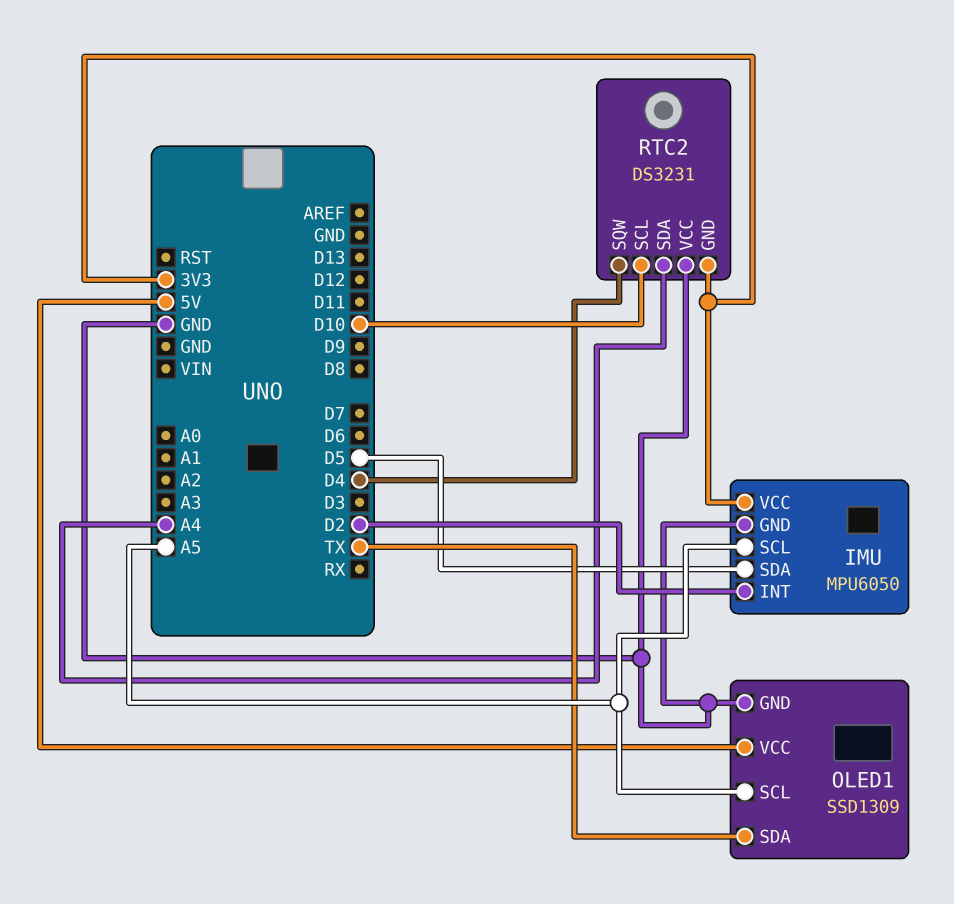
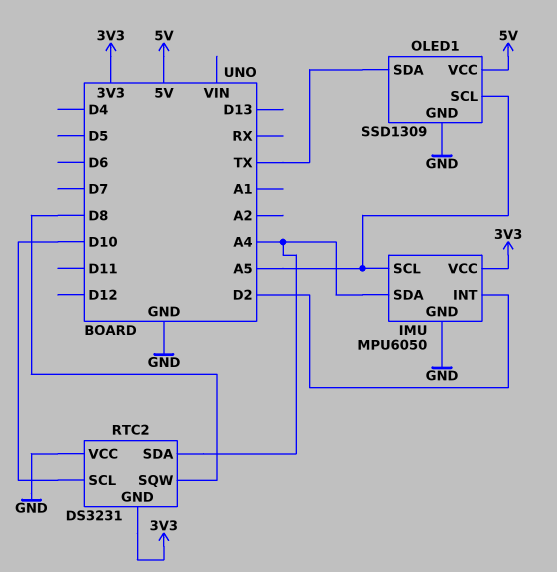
IMU pin SDA: D5 -> A4
RTC2 pin SQW: D4 -> D8

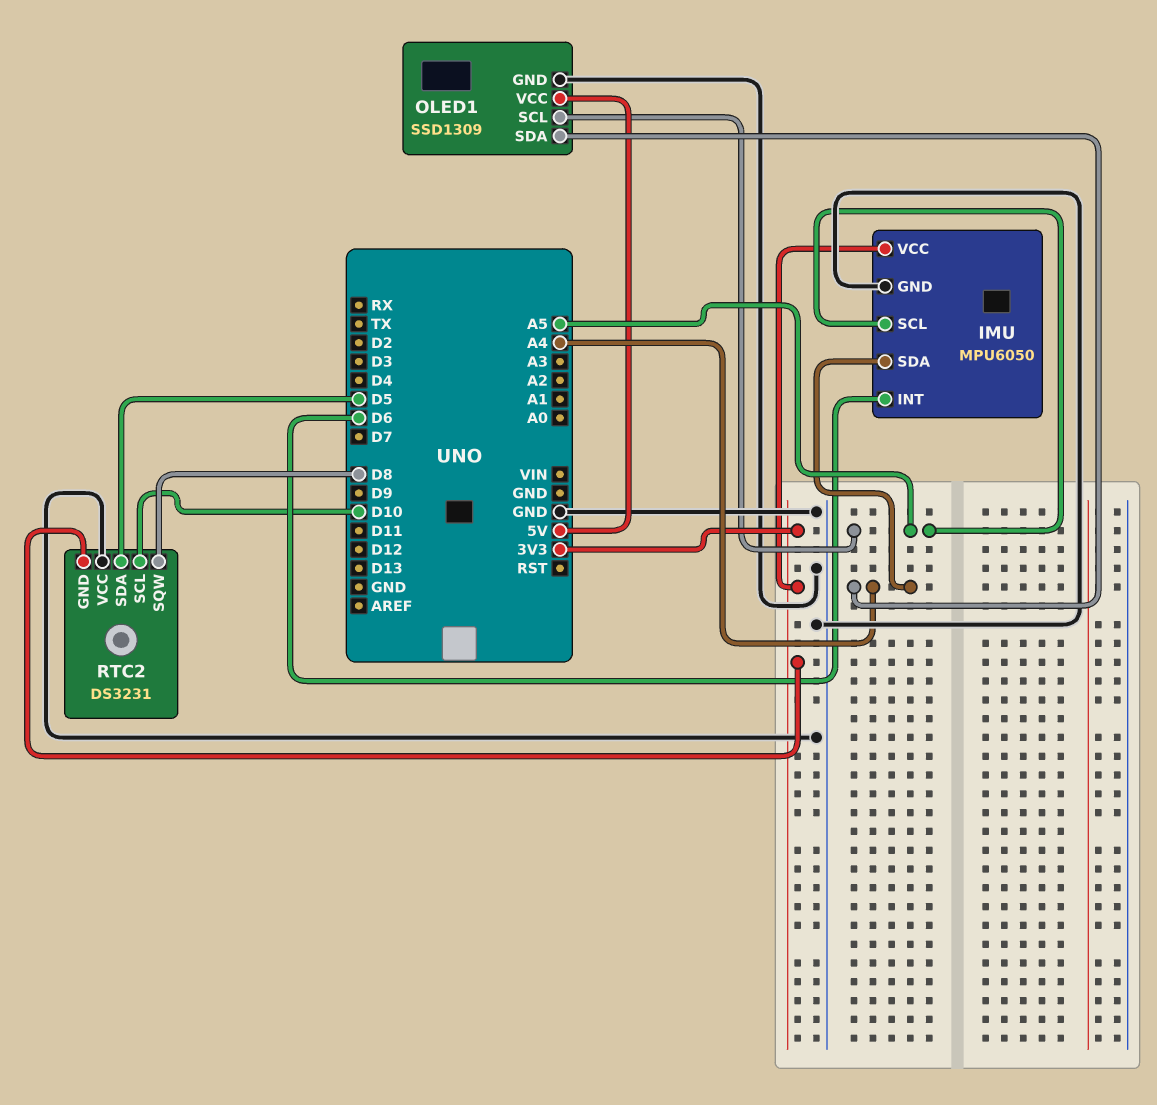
IMU pin INT: D2 -> D6
OLED1 pin SDA: TX -> A4
RTC2 pin SDA: A4 -> D5

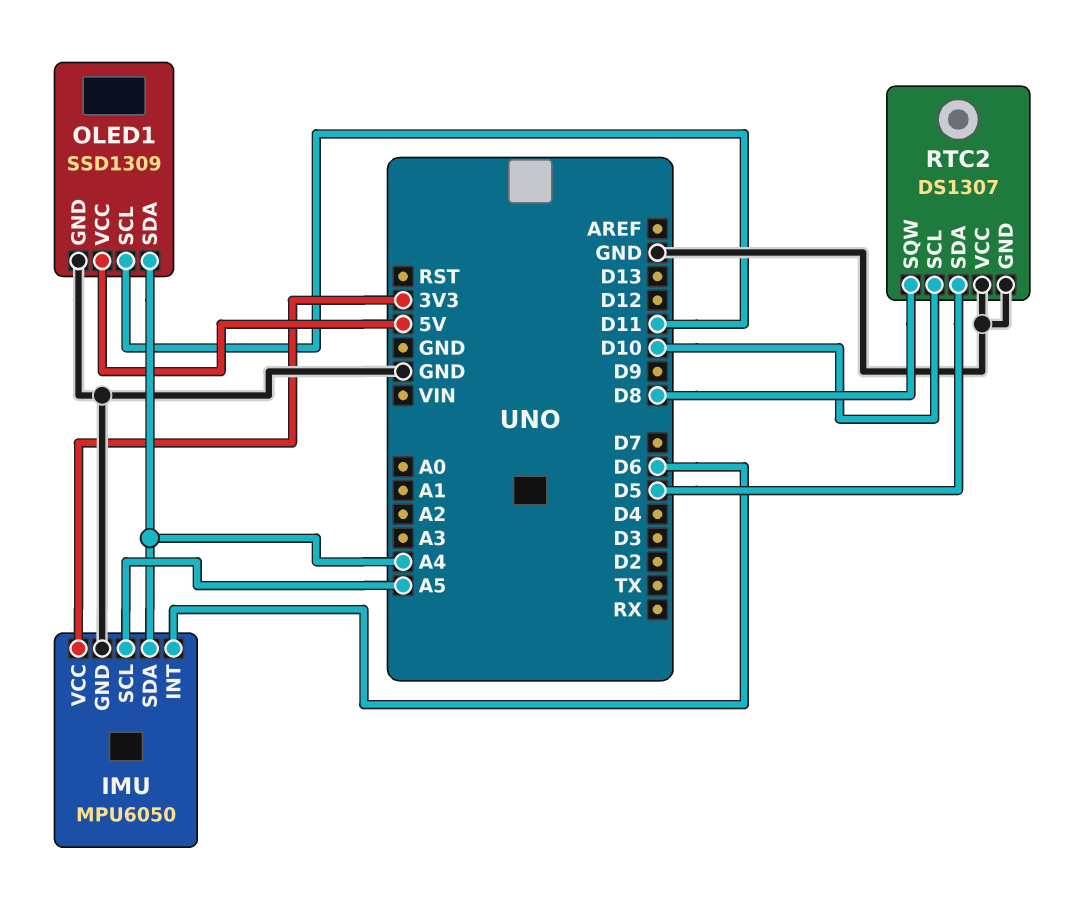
OLED1 pin SCL: A5 -> D11
RTC2: DS3231 -> DS1307
RTC2 pin GND: 3V3 -> GND

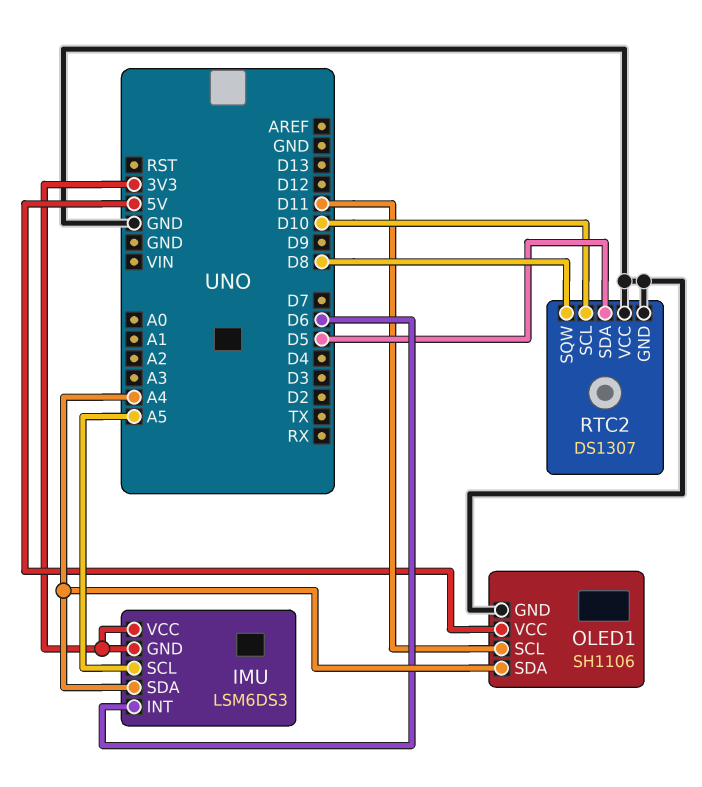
IMU: MPU6050 -> LSM6DS3
IMU pin GND: GND -> 3V3
OLED1: SSD1309 -> SH1106

